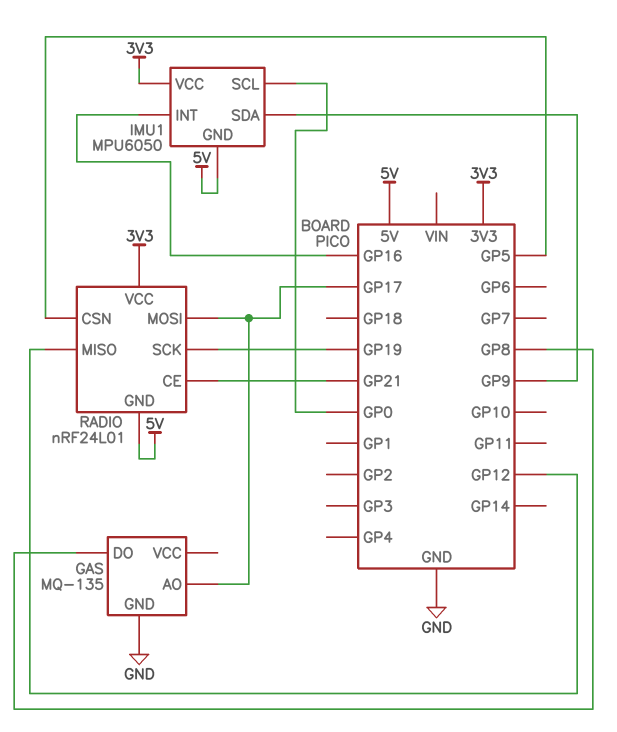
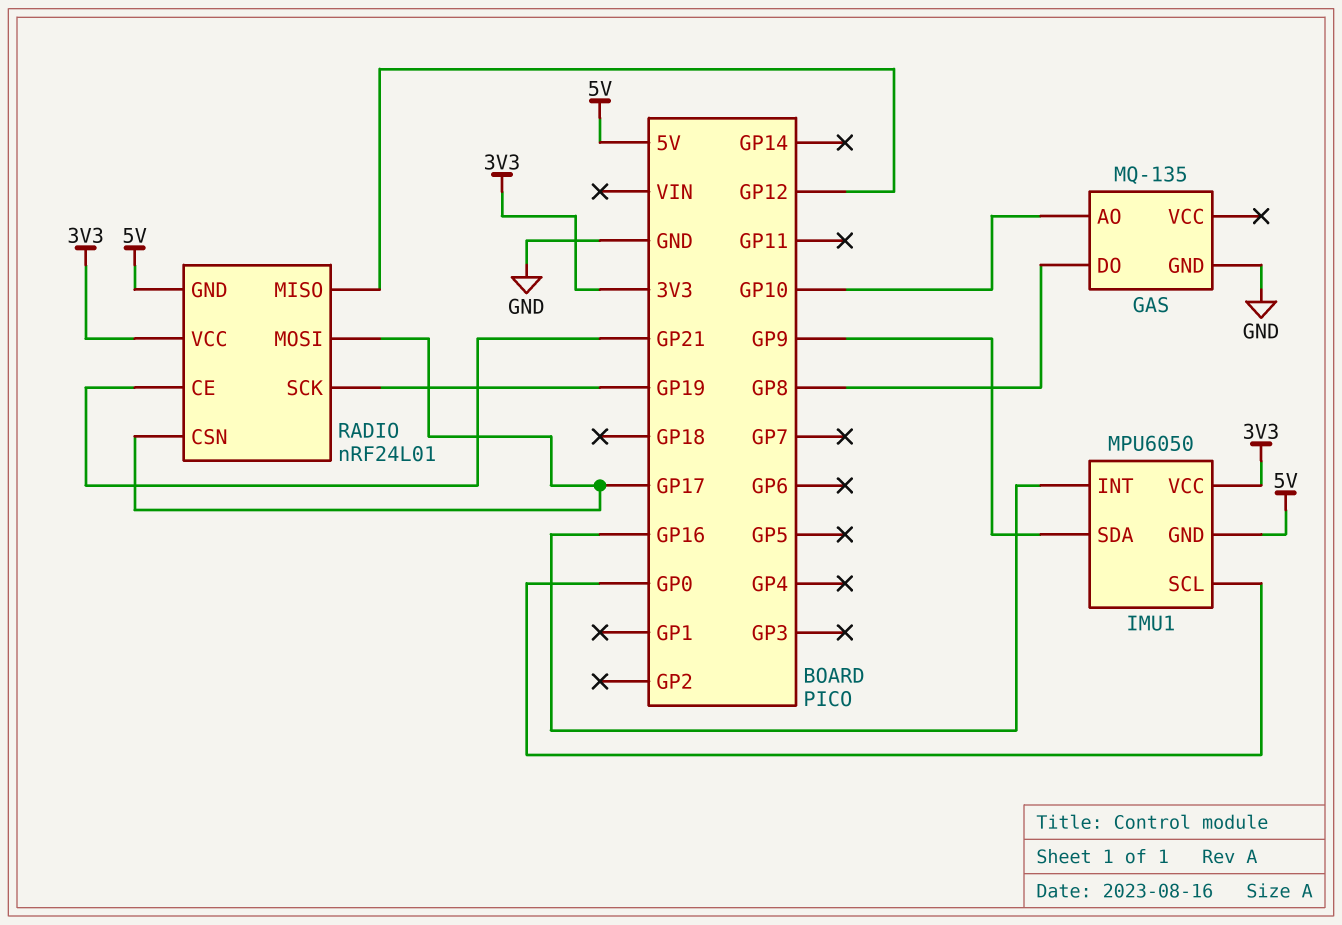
GAS pin AO: GP17 -> GP10
RADIO pin CSN: GP5 -> GP17

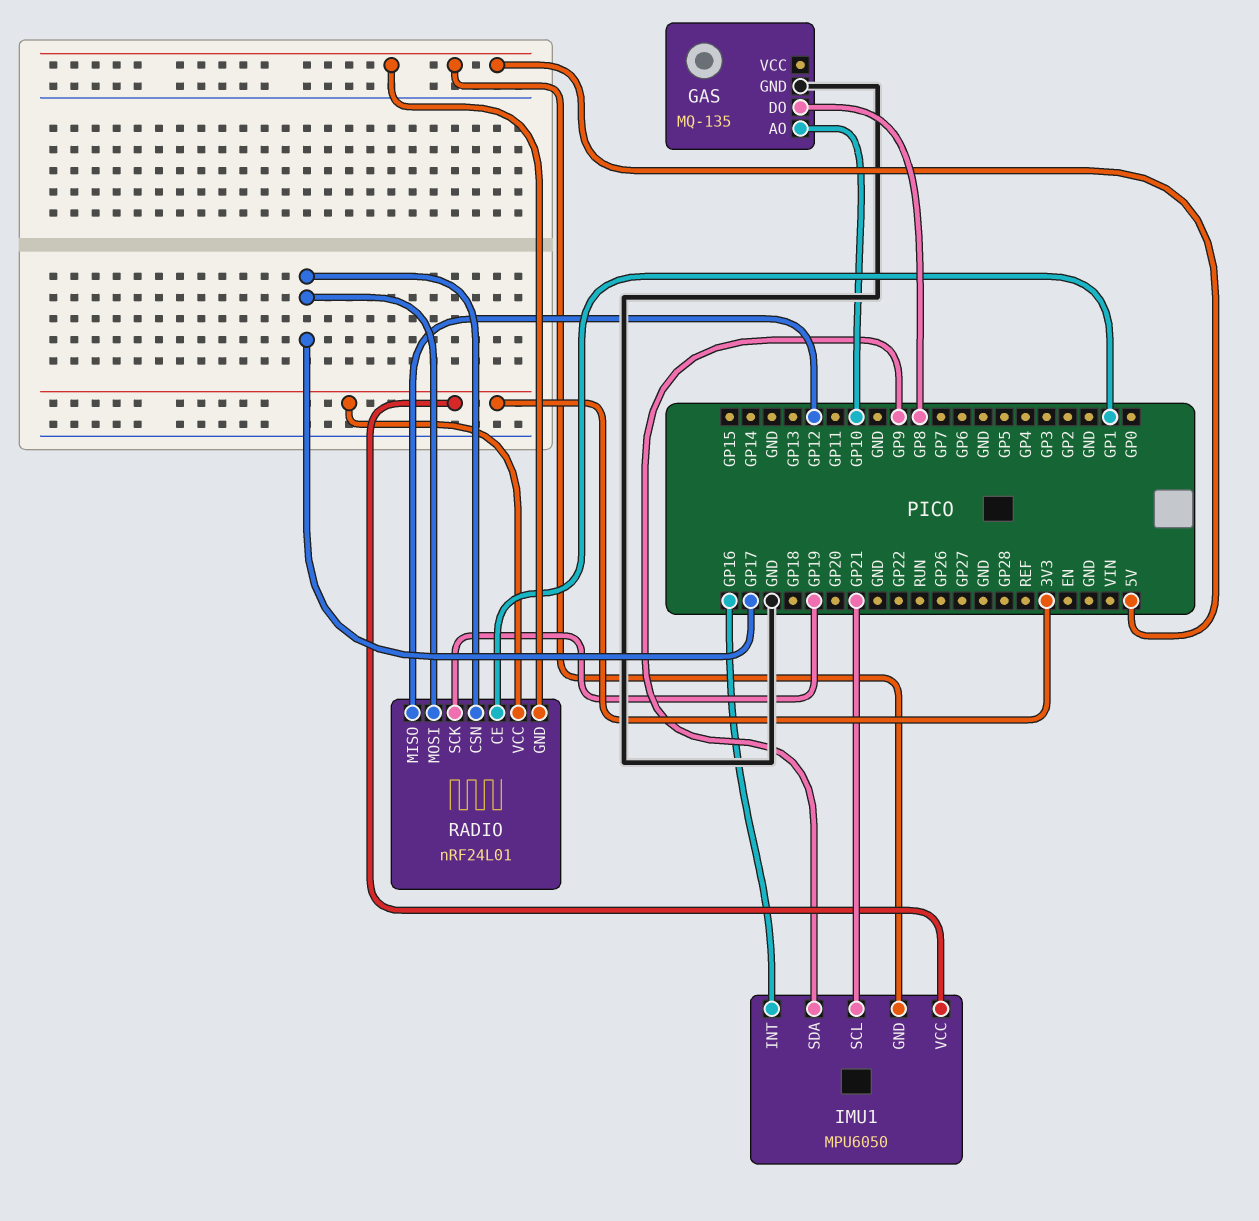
IMU1 pin SCL: GP0 -> GP21
RADIO pin CE: GP21 -> GP1

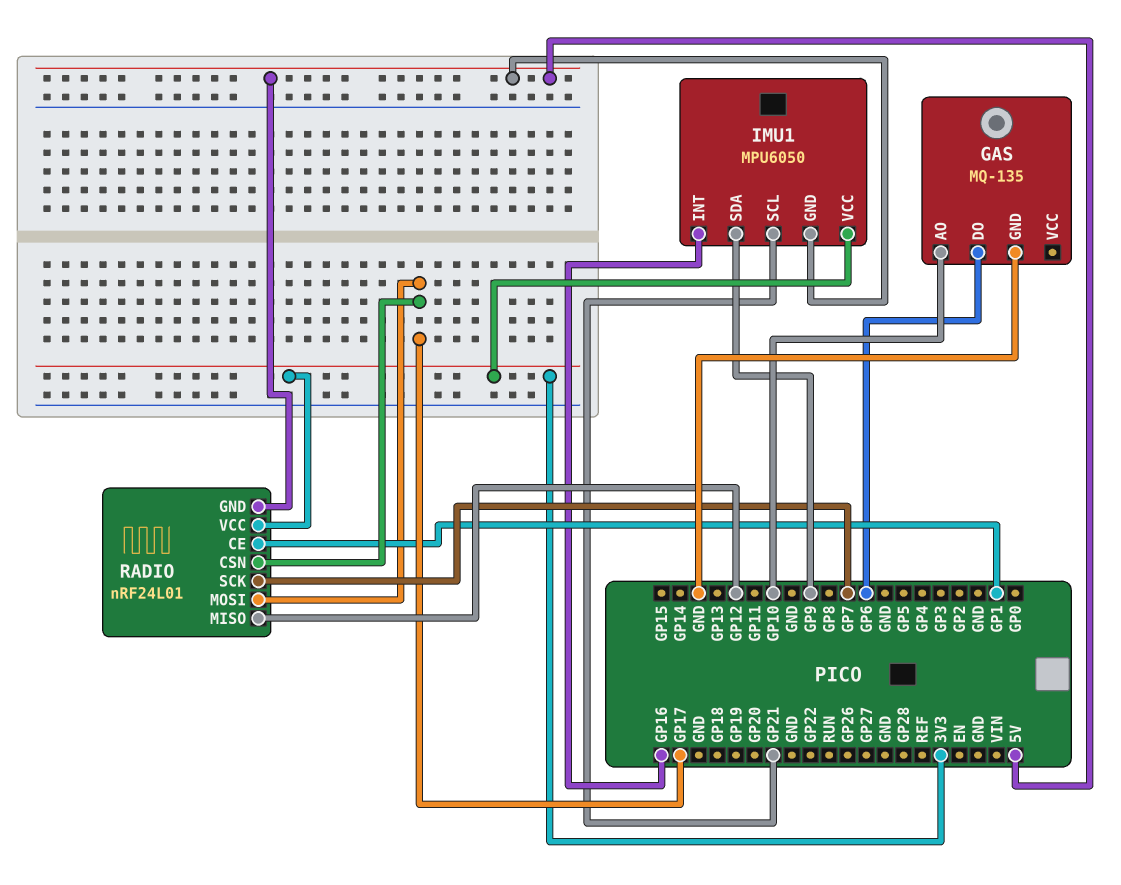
GAS pin DO: GP8 -> GP6
RADIO pin SCK: GP19 -> GP7

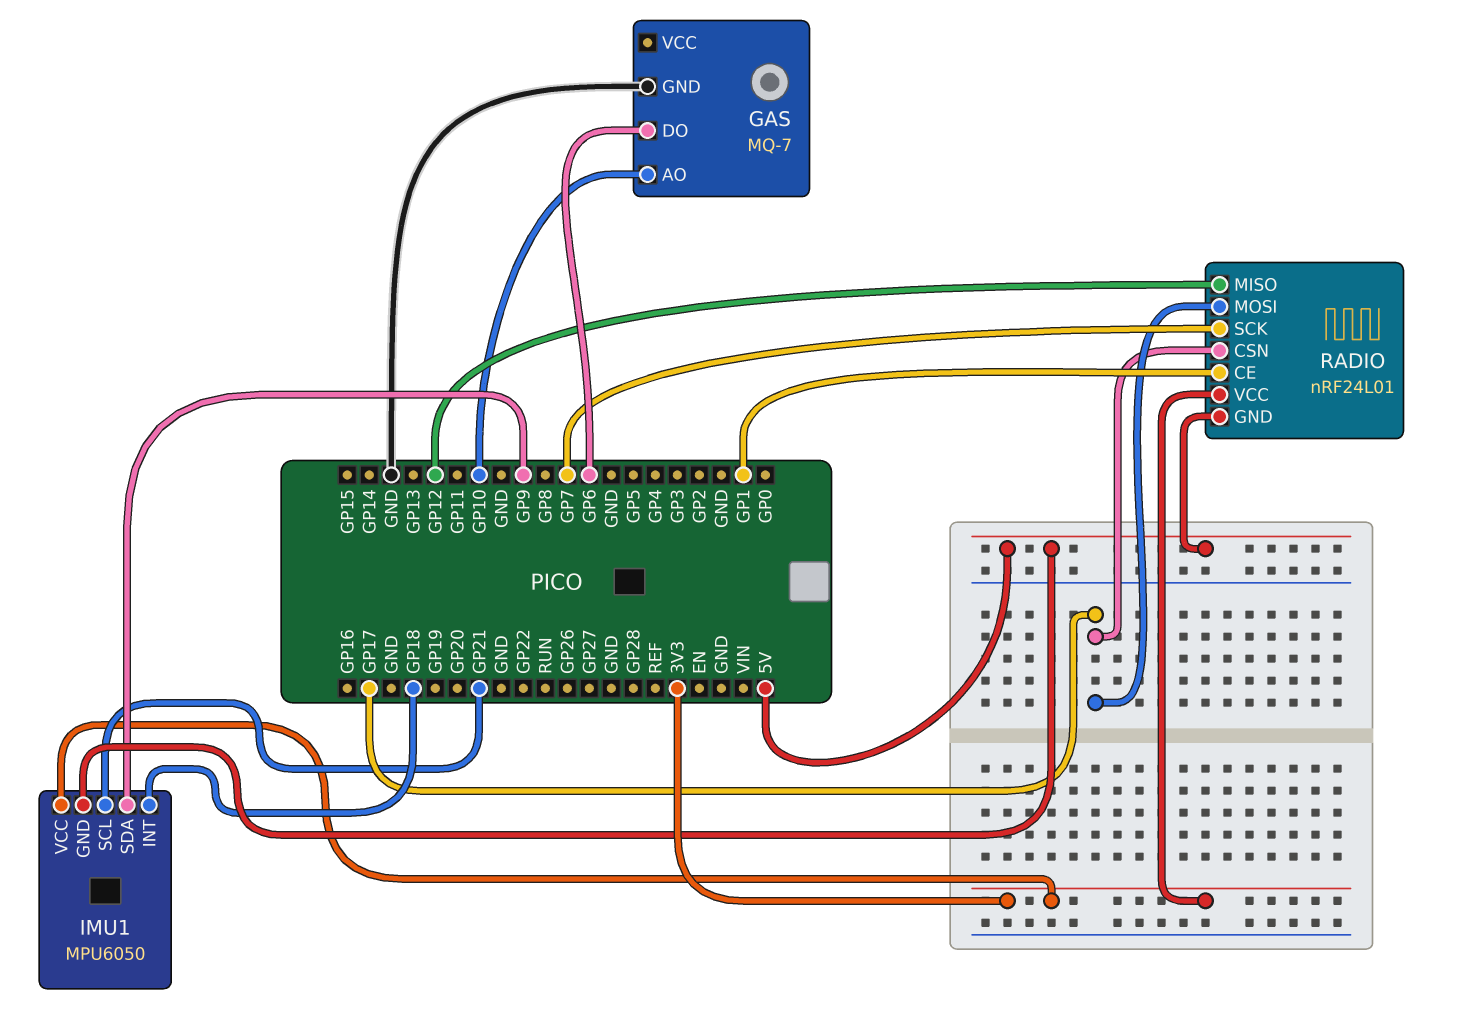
GAS: MQ-135 -> MQ-7
IMU1 pin INT: GP16 -> GP18

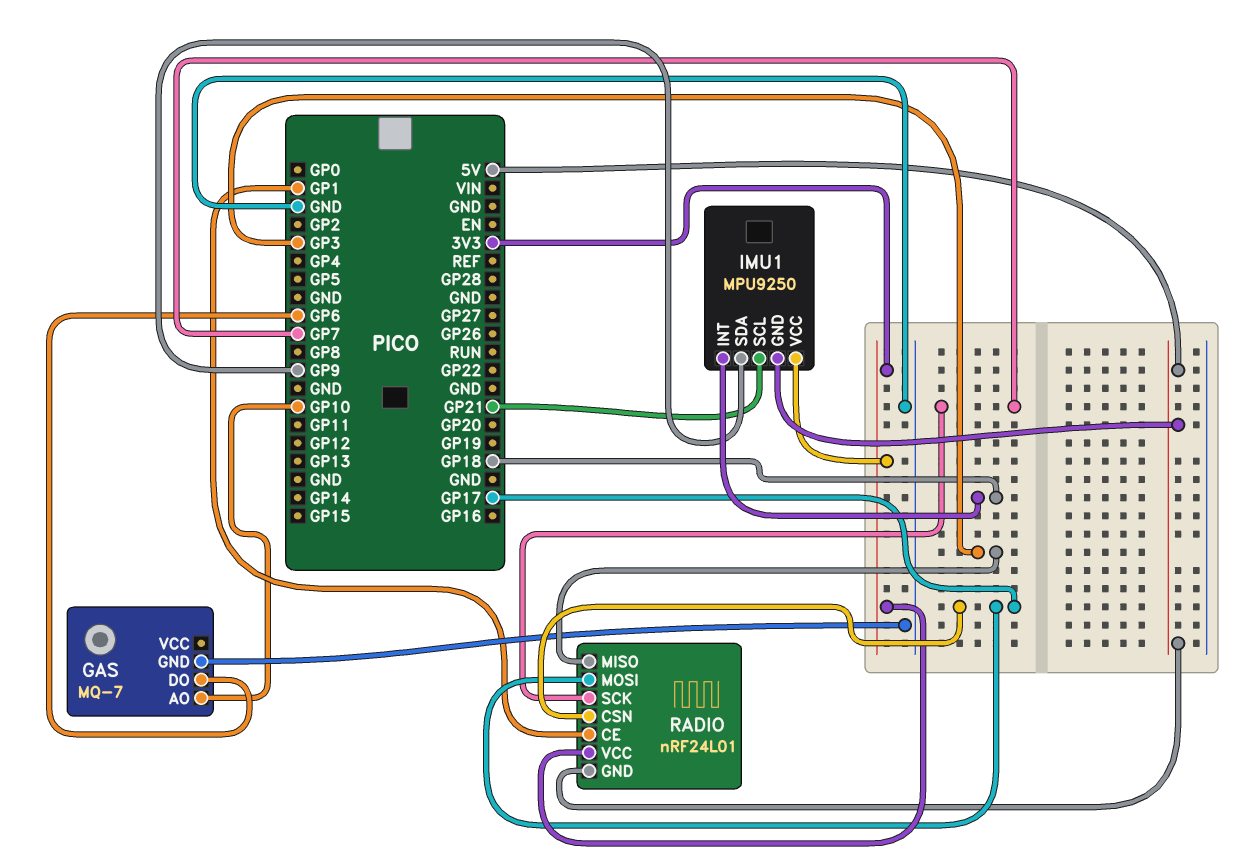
IMU1: MPU6050 -> MPU9250
RADIO pin MISO: GP12 -> GP3

